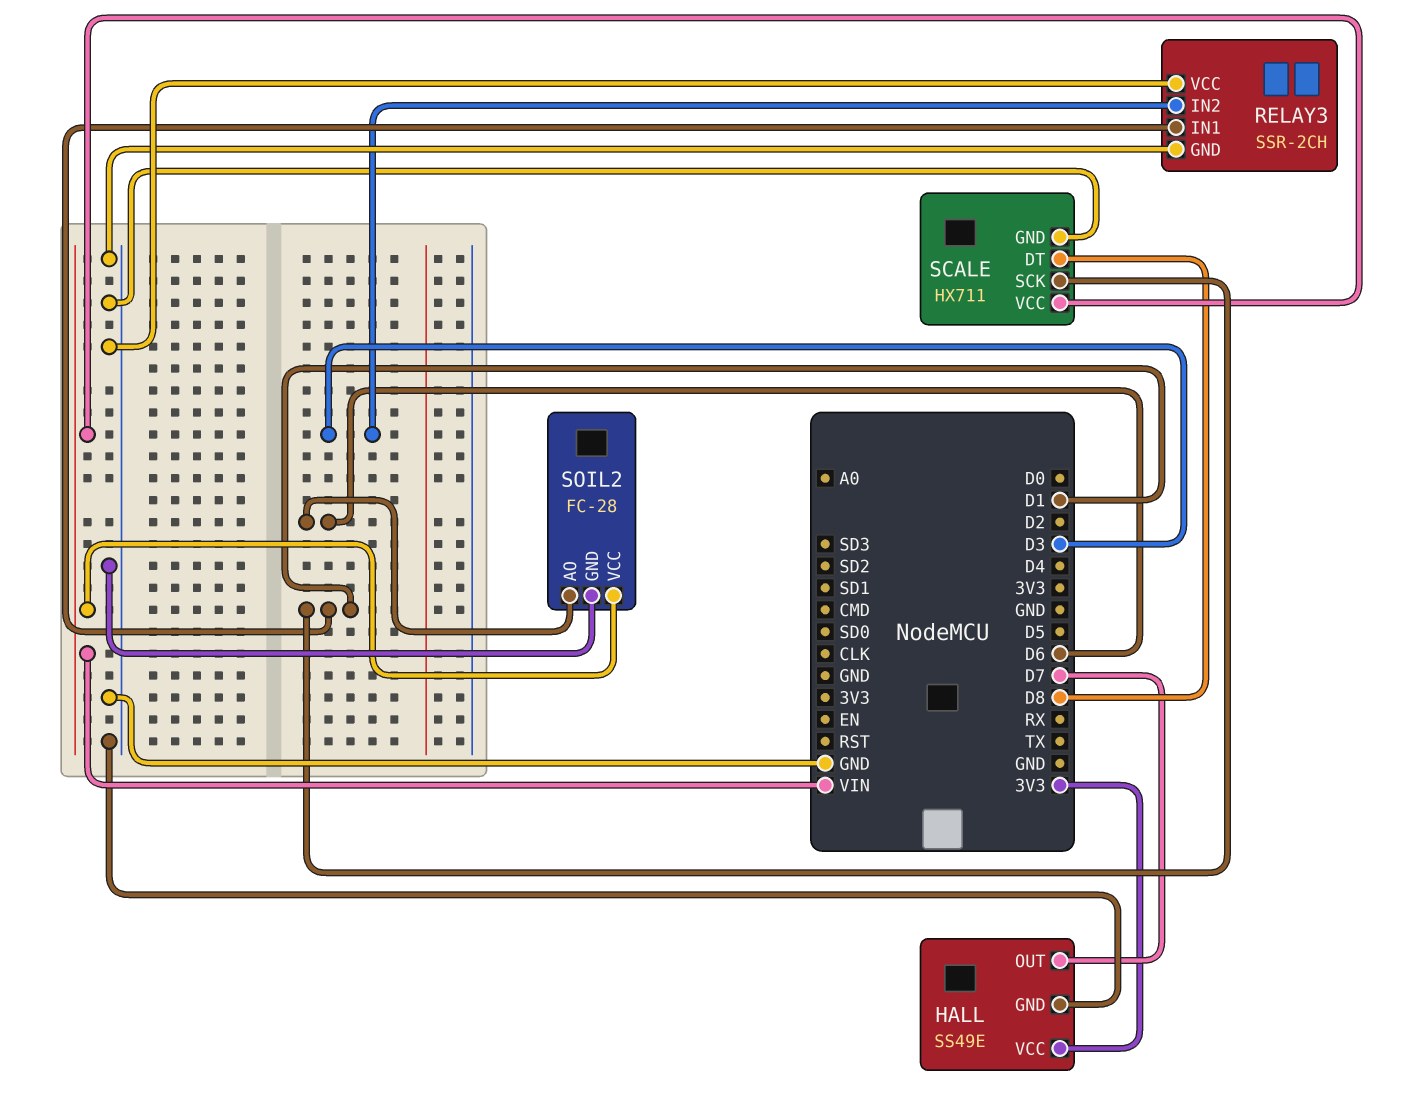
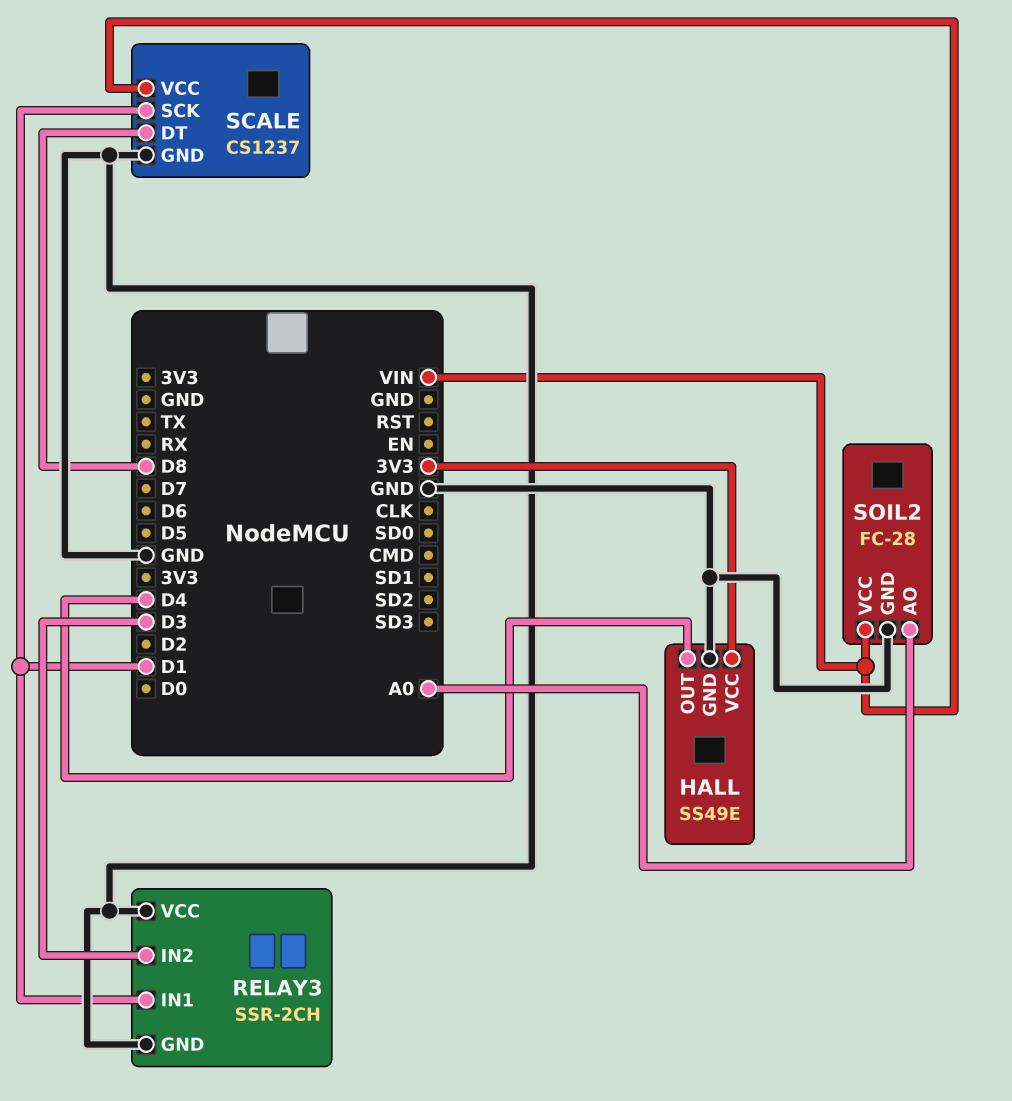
HALL pin OUT: D7 -> D4
SCALE: HX711 -> CS1237
SOIL2 pin AO: D6 -> A0

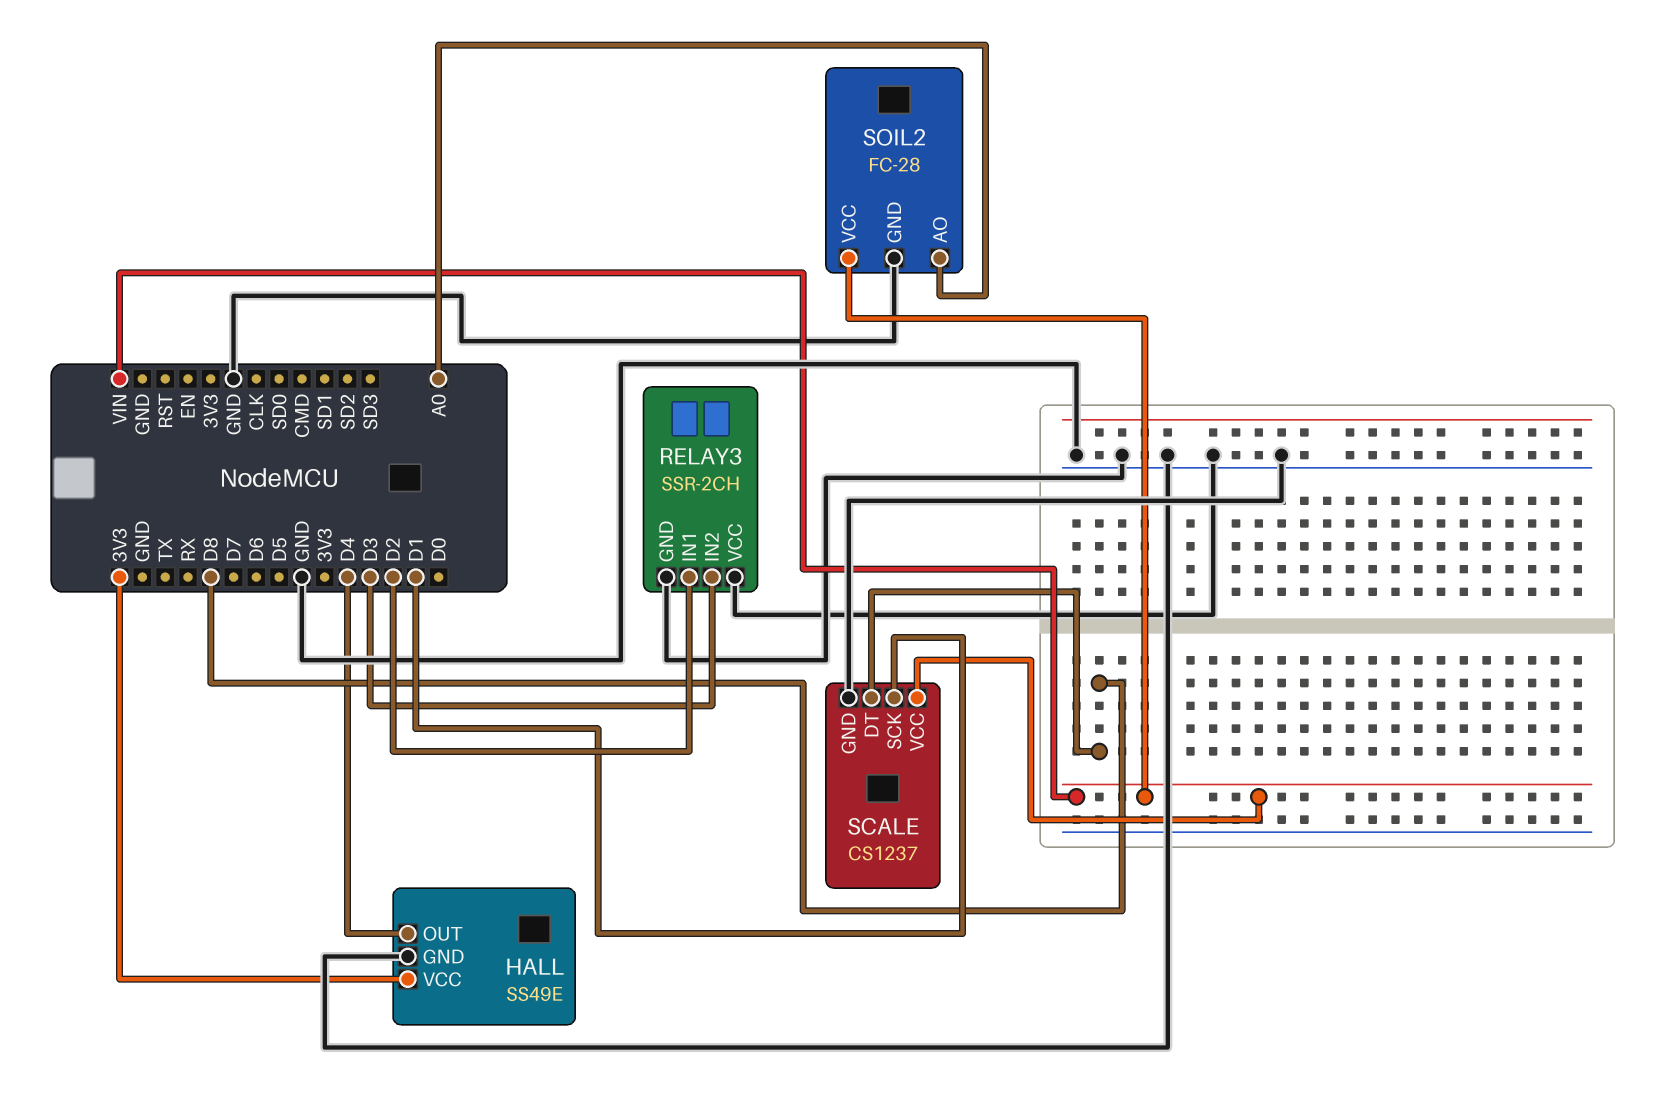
RELAY3 pin IN1: D1 -> D2

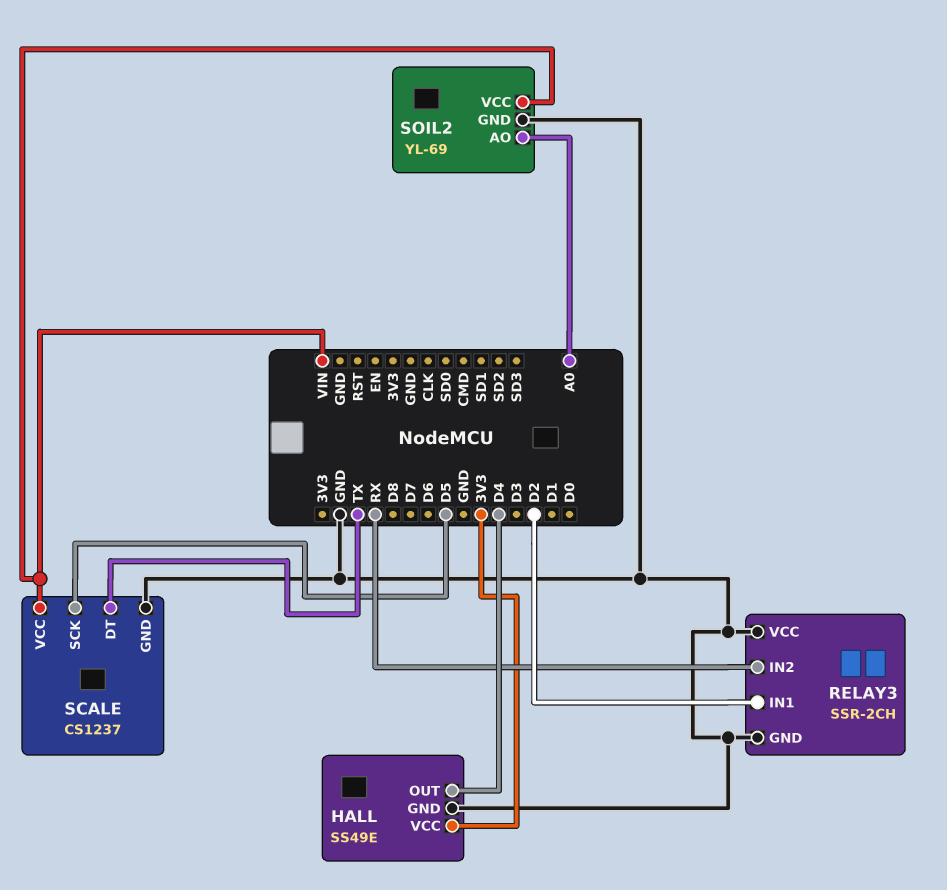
RELAY3 pin IN2: D3 -> RX
SCALE pin DT: D8 -> TX
SCALE pin SCK: D1 -> D5
SOIL2: FC-28 -> YL-69

